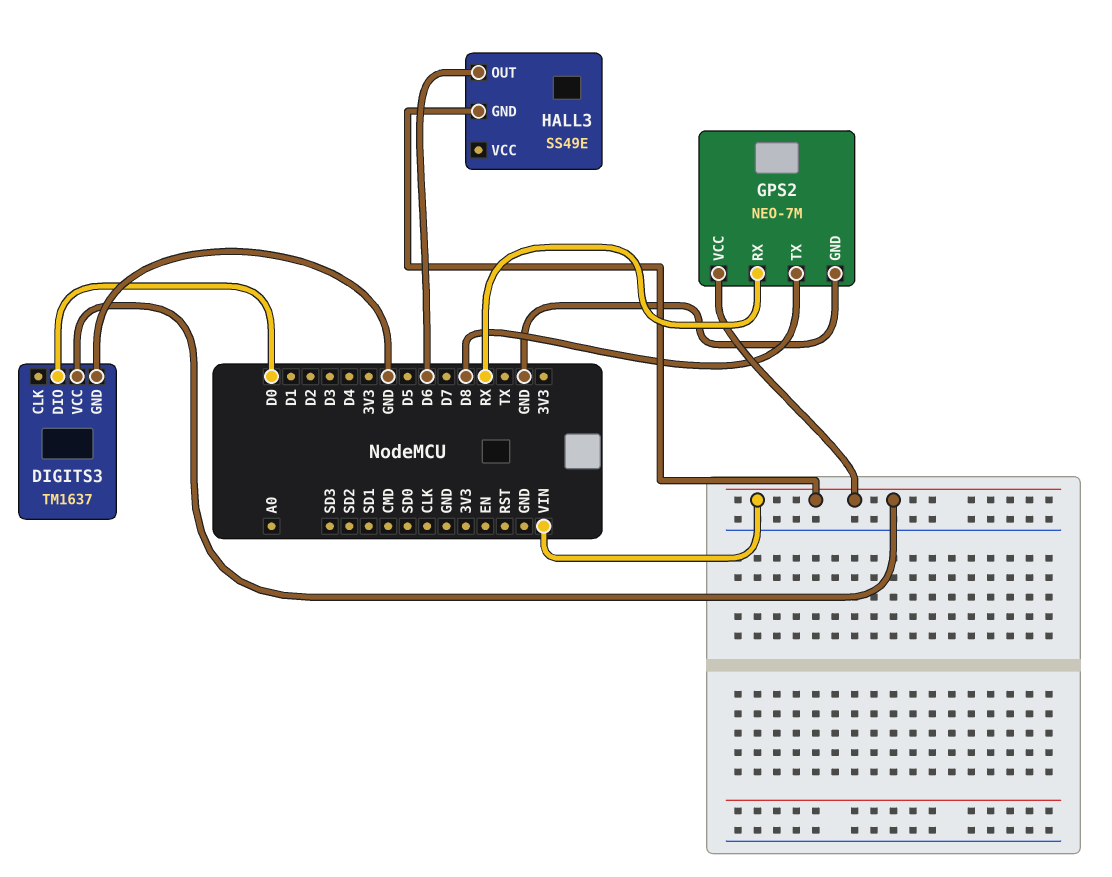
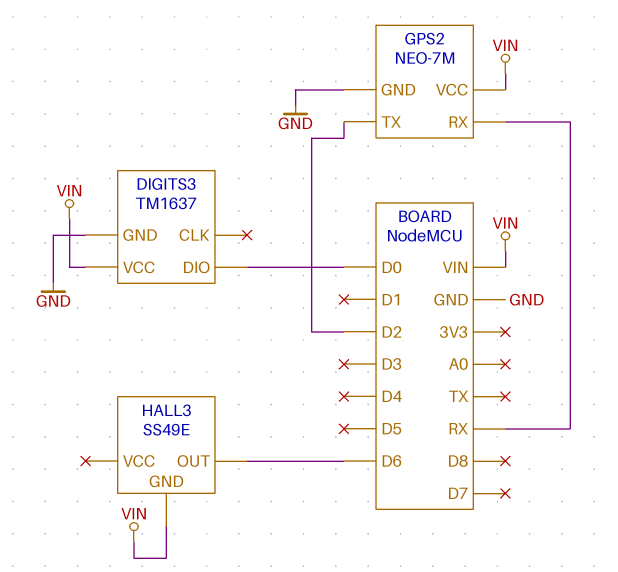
GPS2 pin TX: D8 -> D2

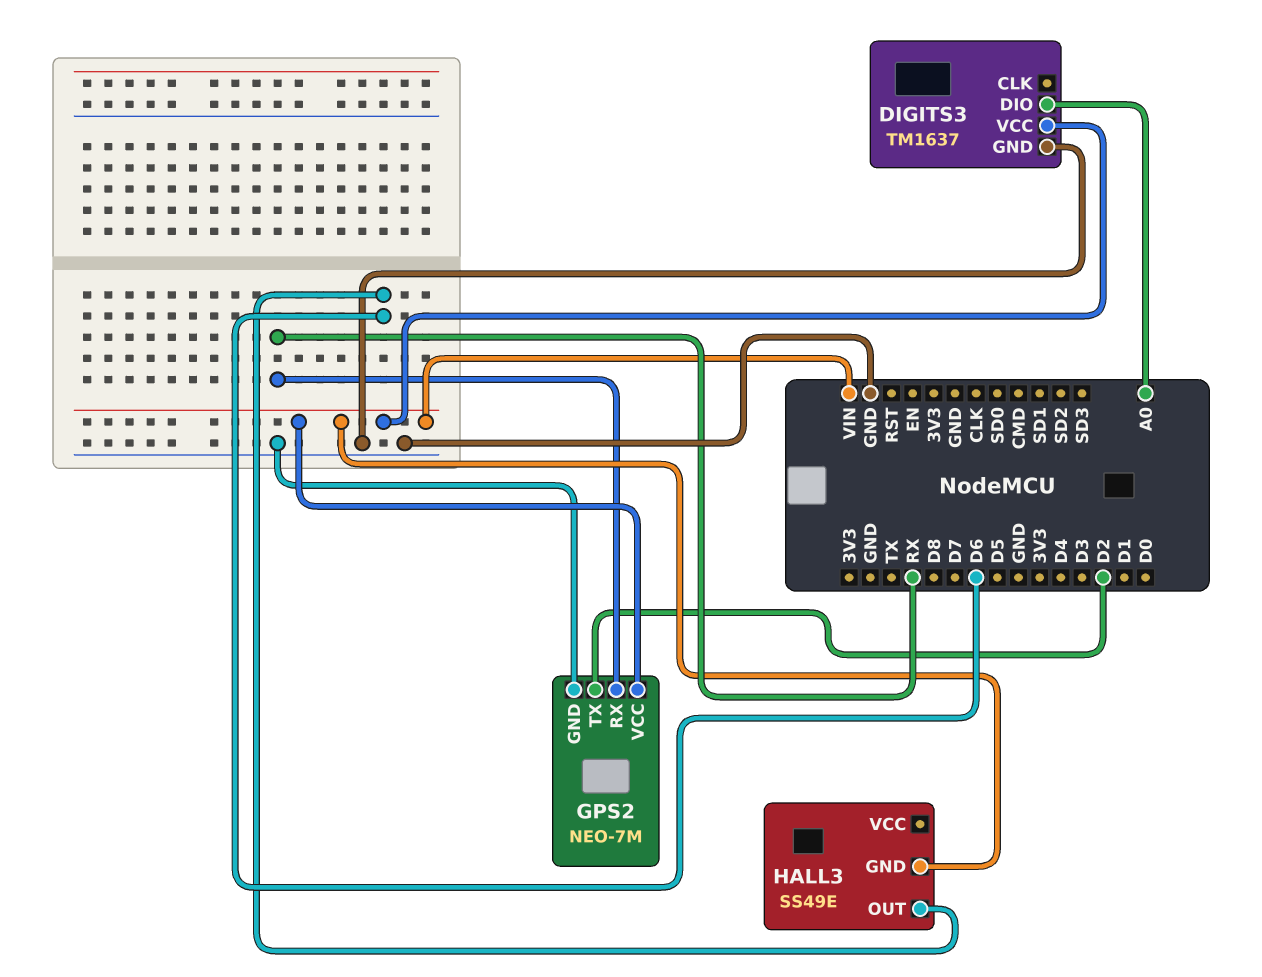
DIGITS3 pin DIO: D0 -> A0

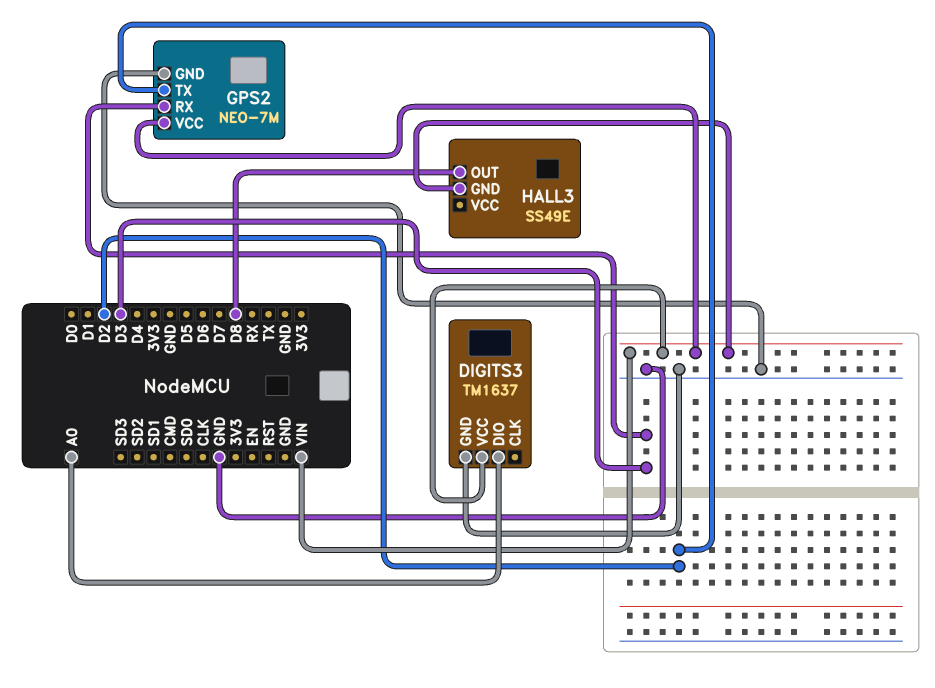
GPS2 pin RX: RX -> D3
HALL3 pin OUT: D6 -> D8

